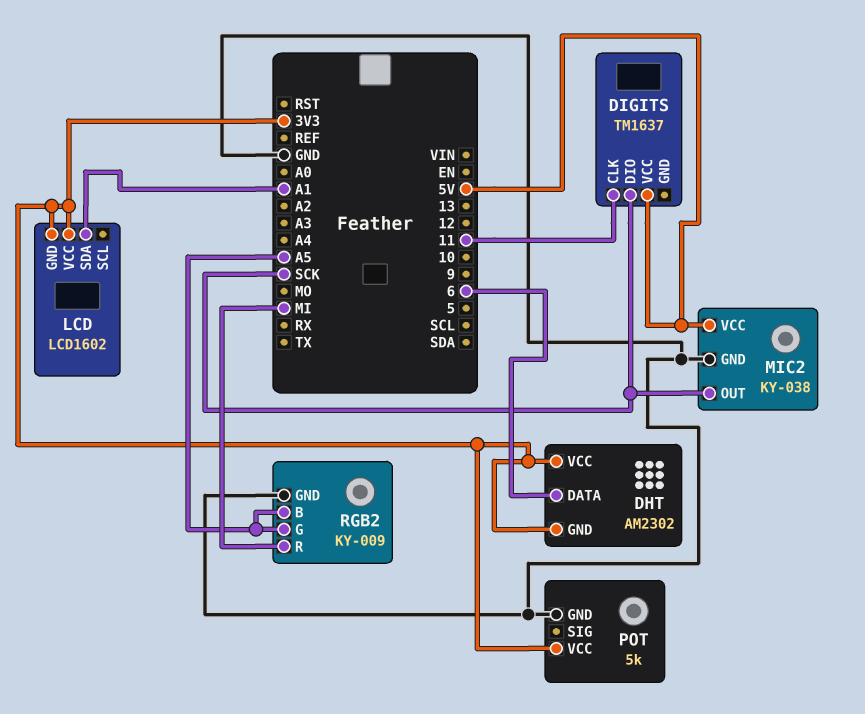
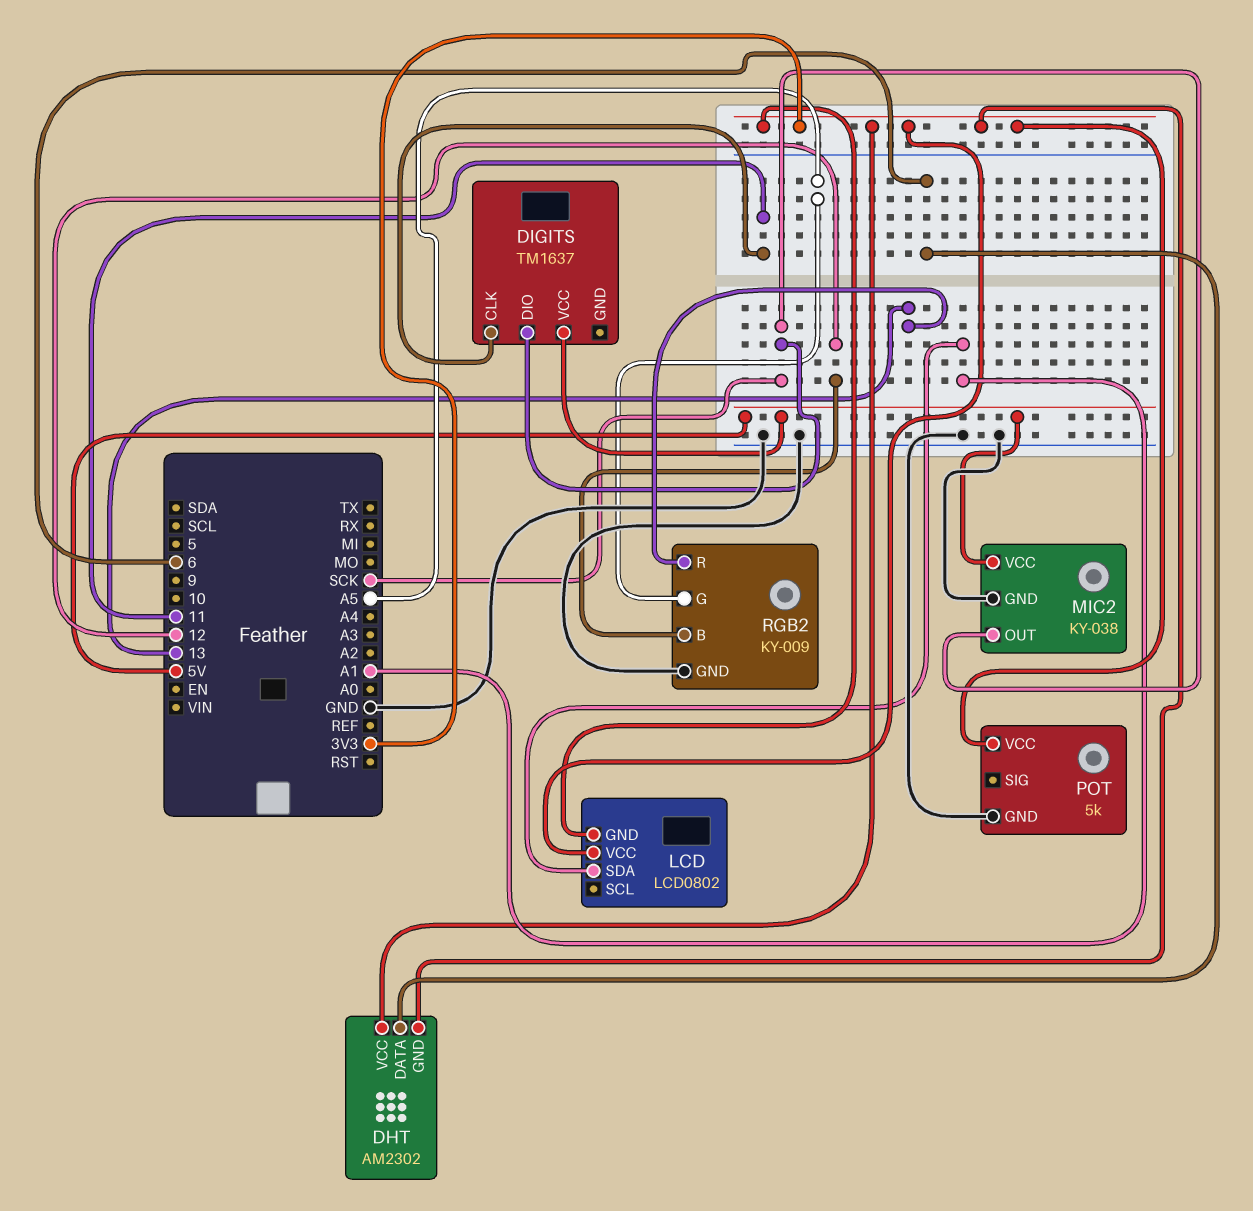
LCD: LCD1602 -> LCD0802
RGB2 pin B: A5 -> 12
RGB2 pin R: MI -> 13

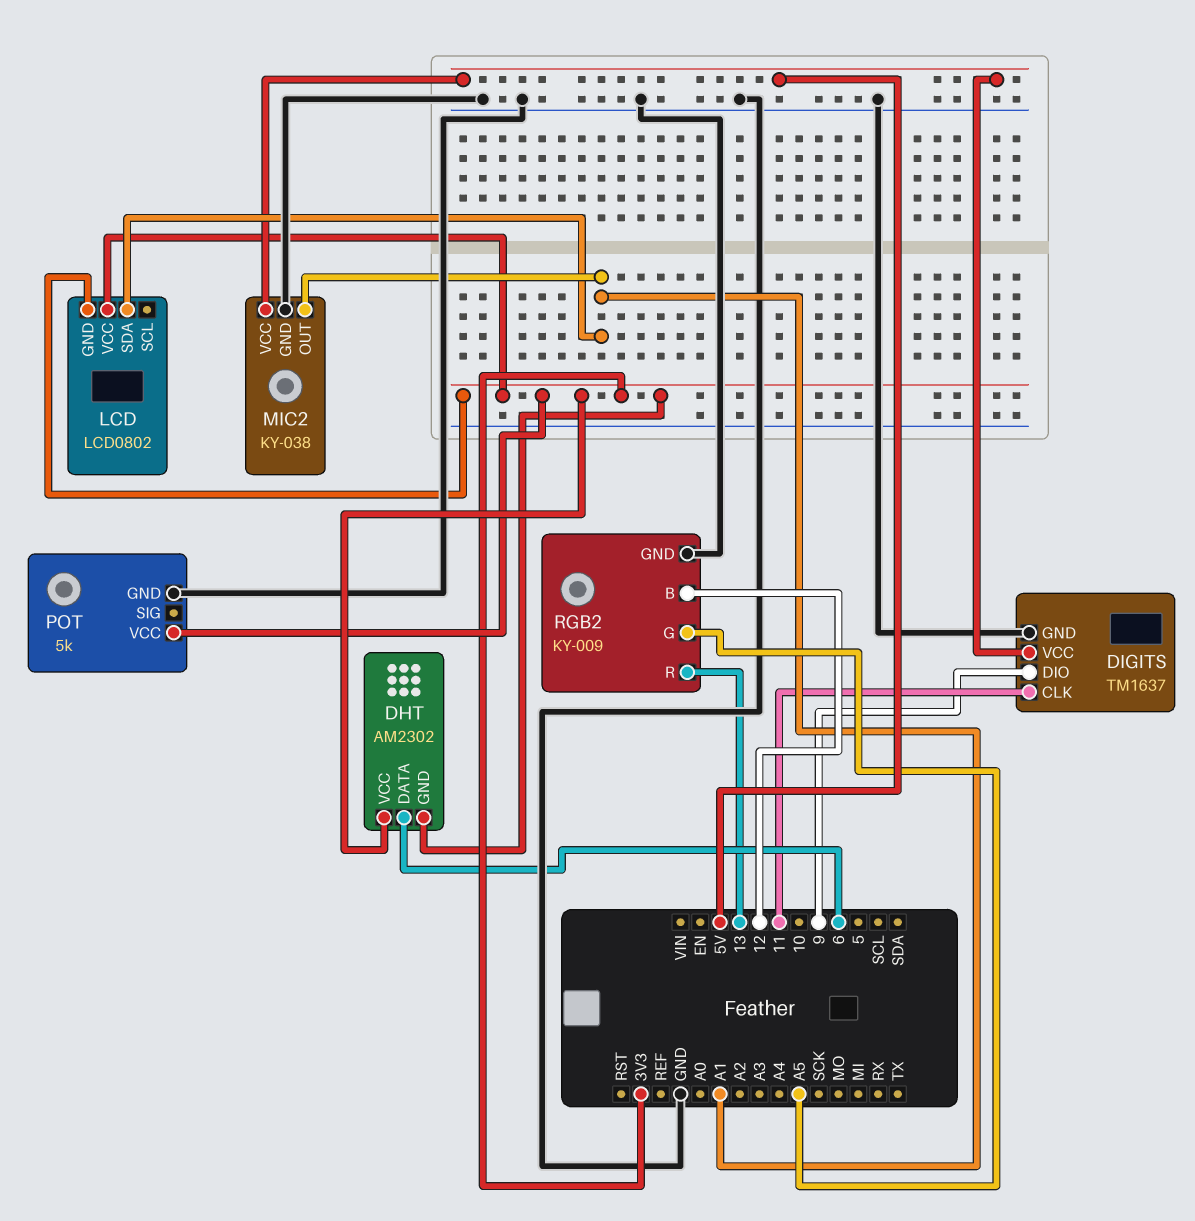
DIGITS pin DIO: SCK -> 9
DIGITS pin GND: none -> GND
MIC2 pin OUT: SCK -> A1

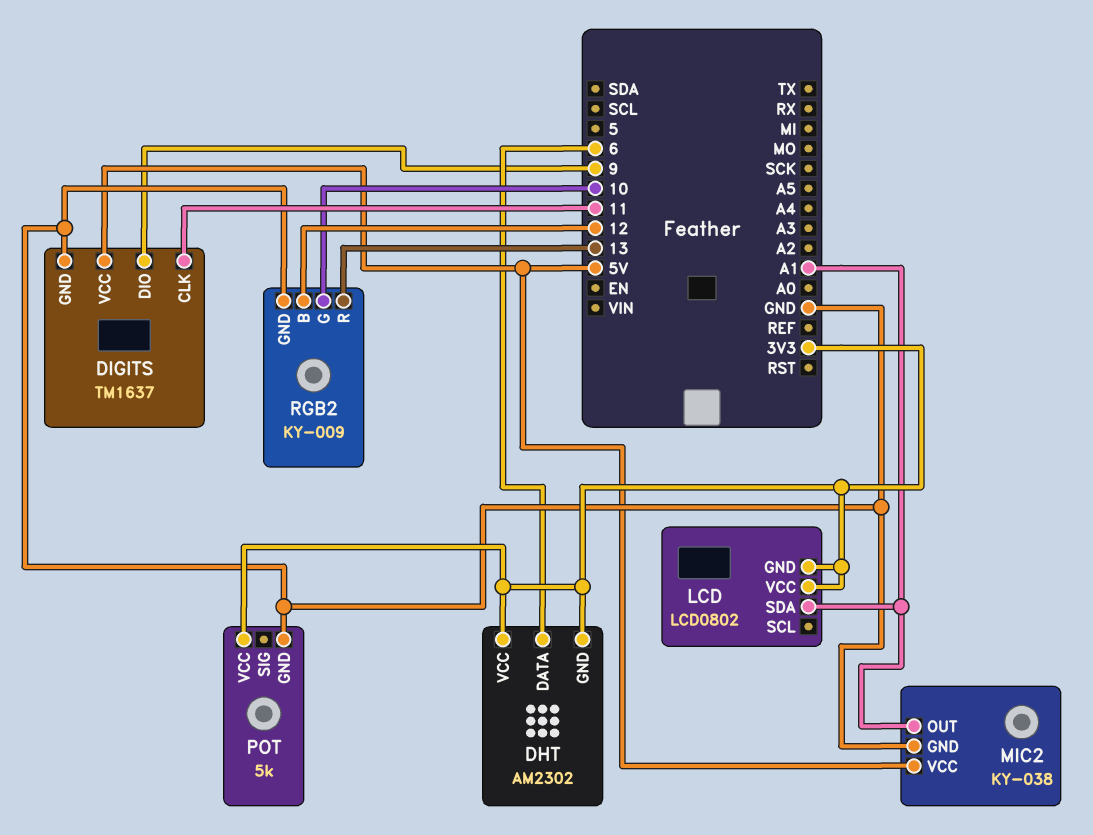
RGB2 pin G: A5 -> 10

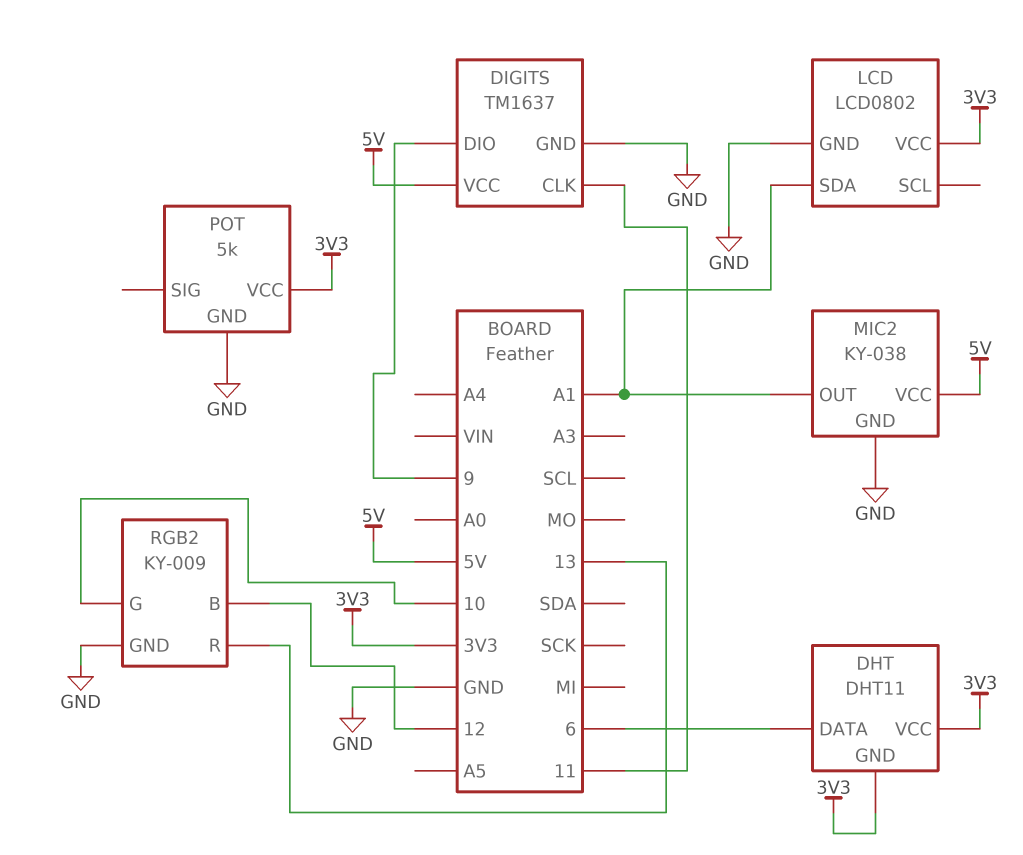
DHT: AM2302 -> DHT11
LCD pin GND: 3V3 -> GND

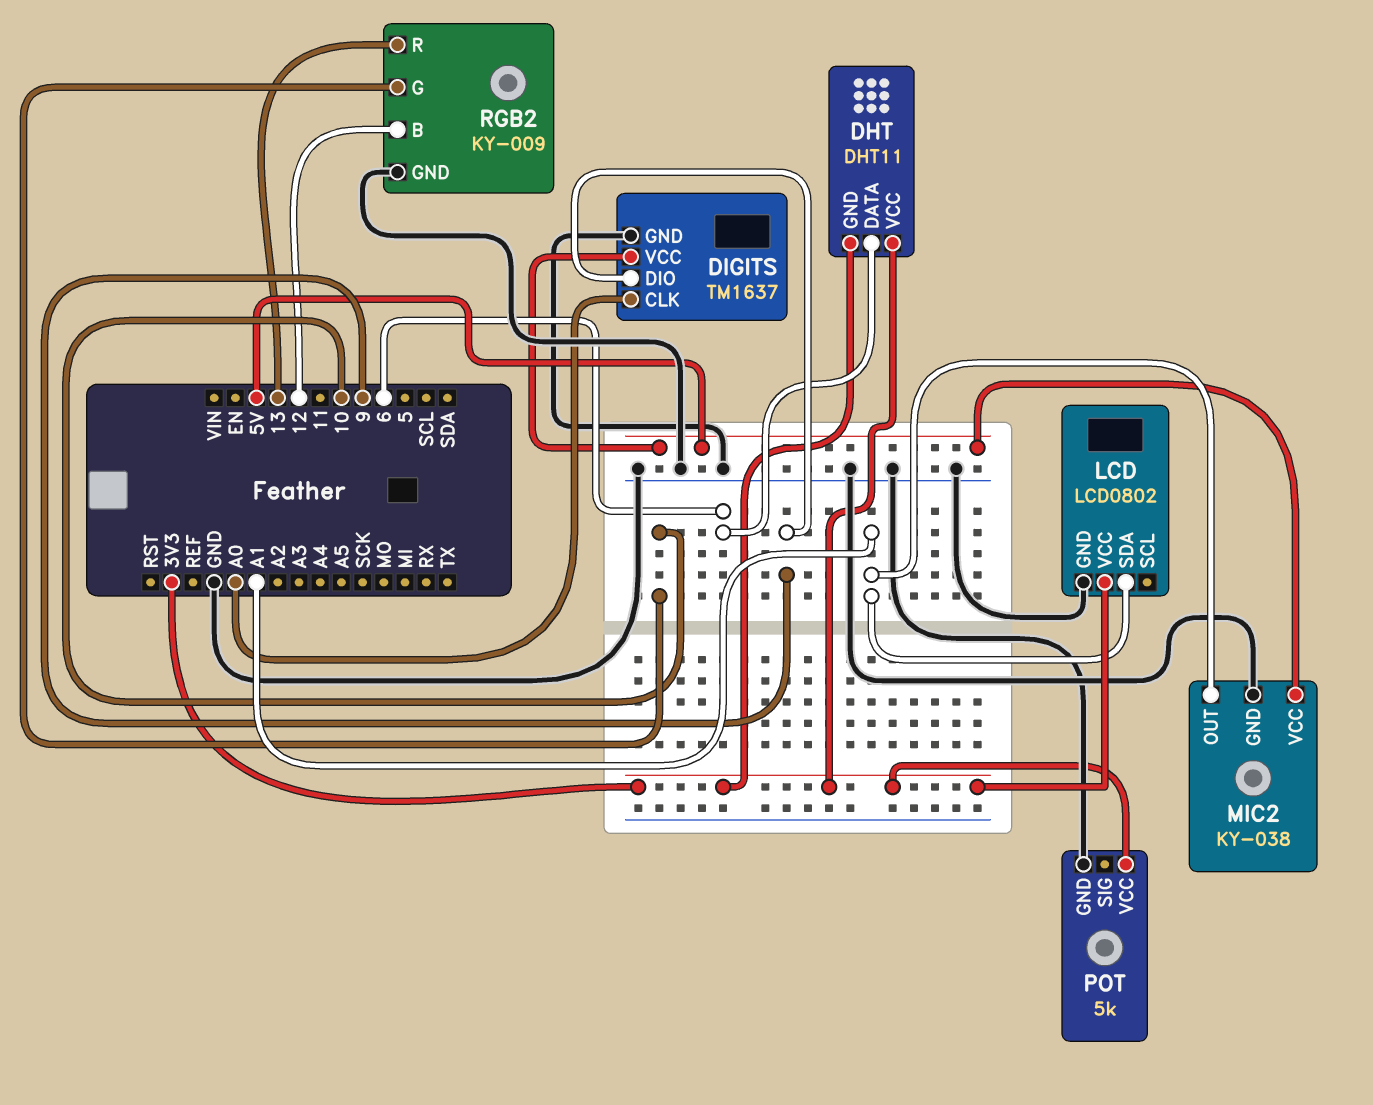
DIGITS pin CLK: 11 -> A0

